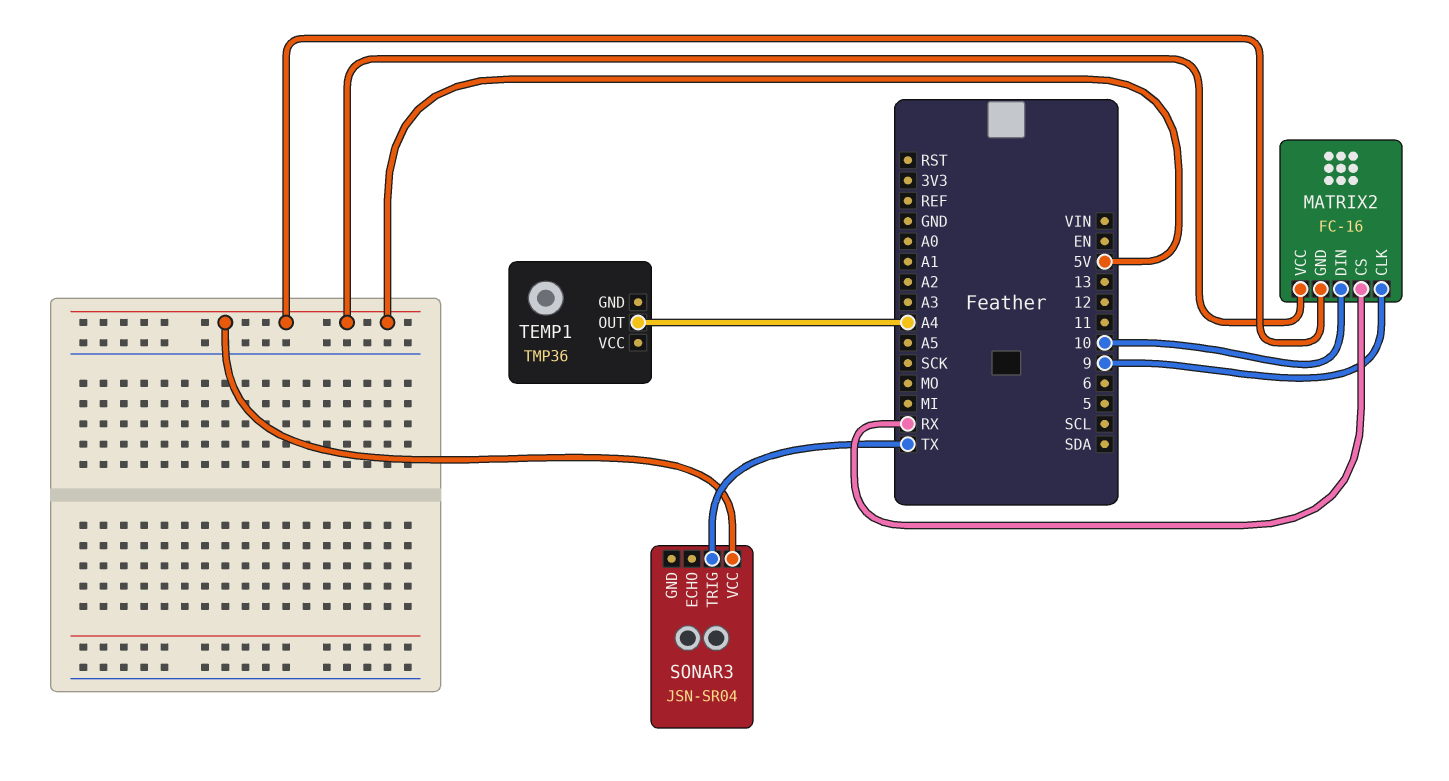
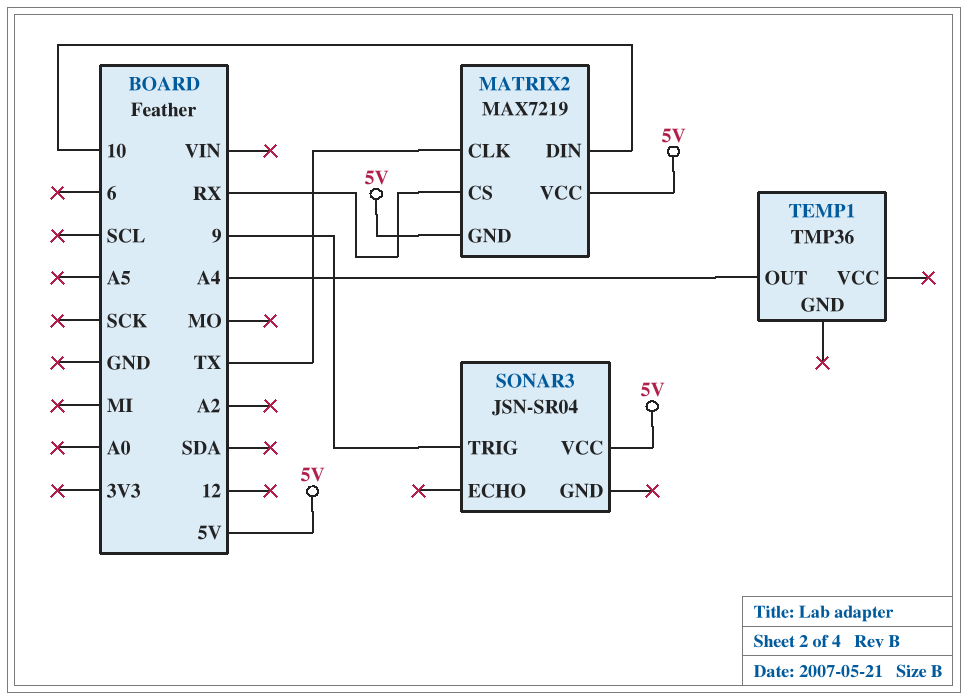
MATRIX2: FC-16 -> MAX7219
MATRIX2 pin CLK: 9 -> TX
SONAR3 pin TRIG: TX -> 9

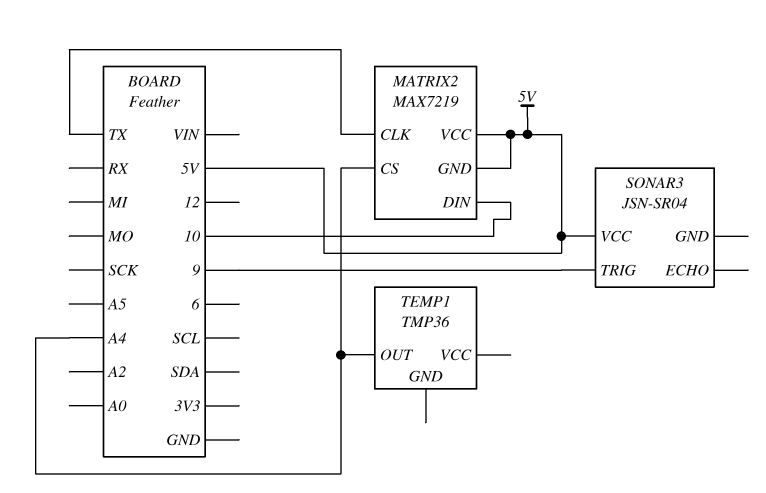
MATRIX2 pin CS: RX -> A4

